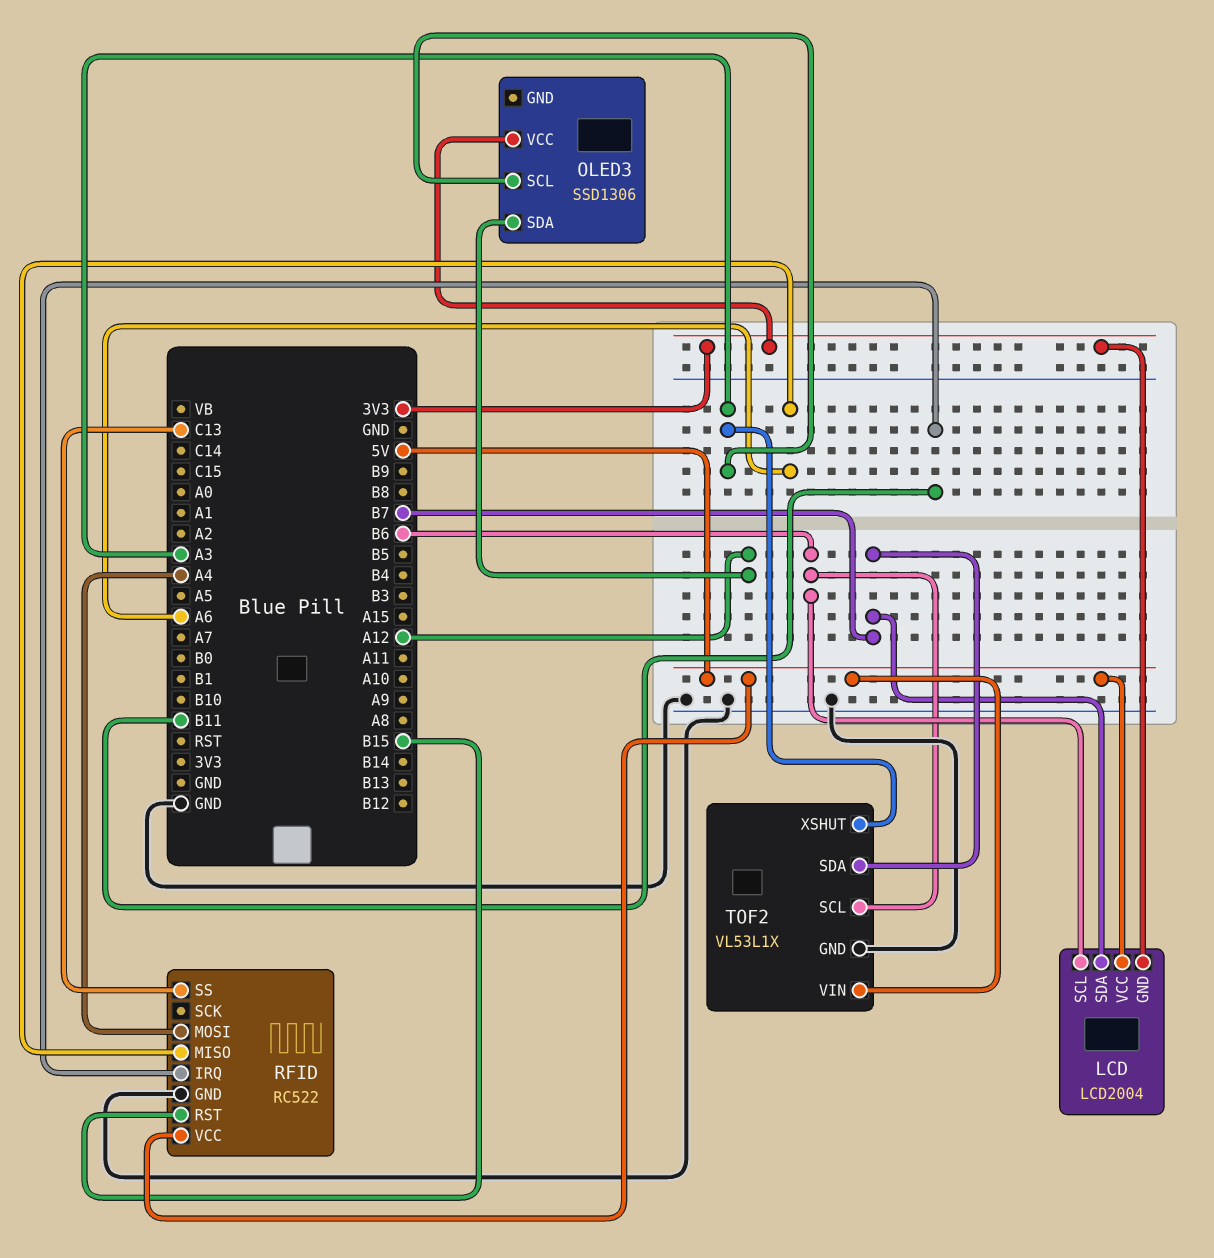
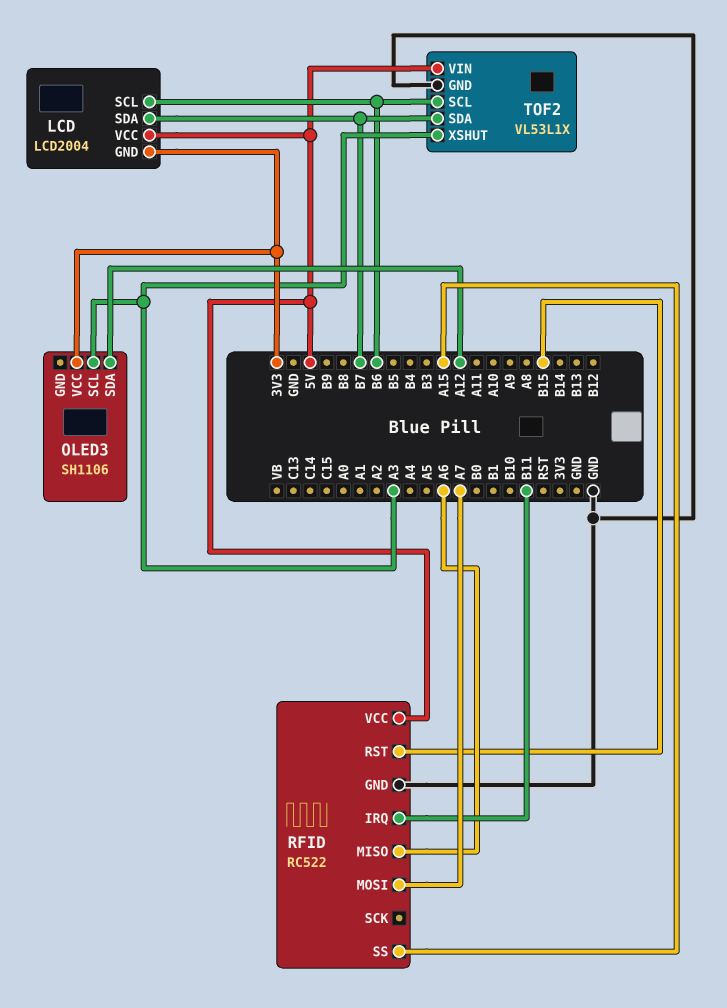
OLED3: SSD1306 -> SH1106
RFID pin MOSI: A4 -> A7
RFID pin SS: C13 -> A15

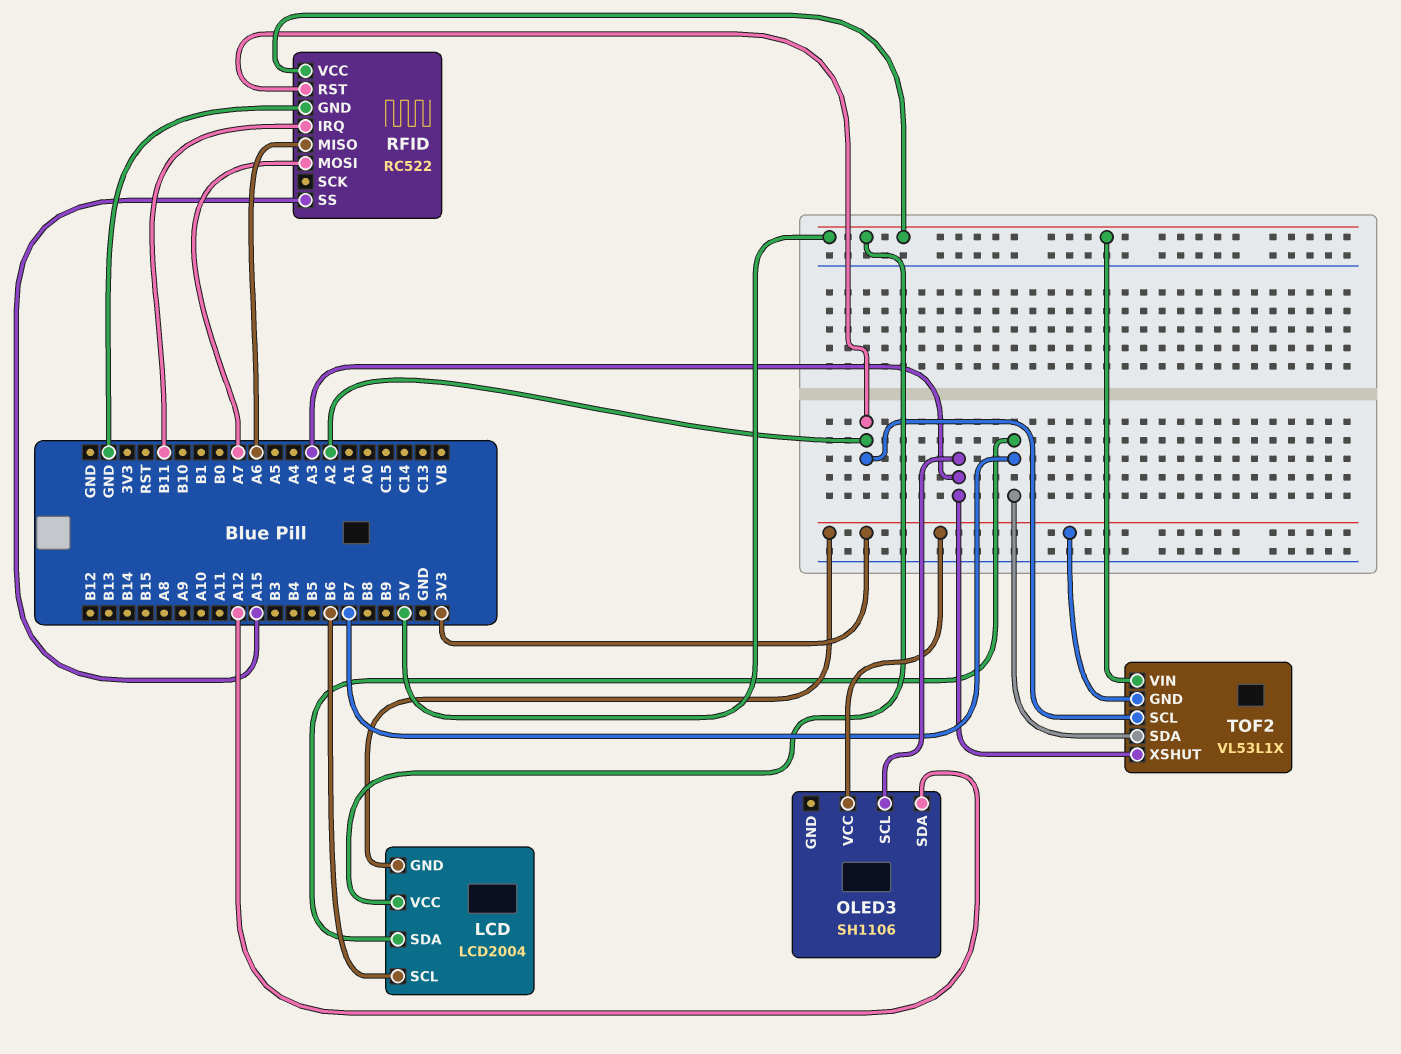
RFID pin RST: B15 -> A2
TOF2 pin GND: GND -> 3V3
TOF2 pin SCL: B6 -> A2

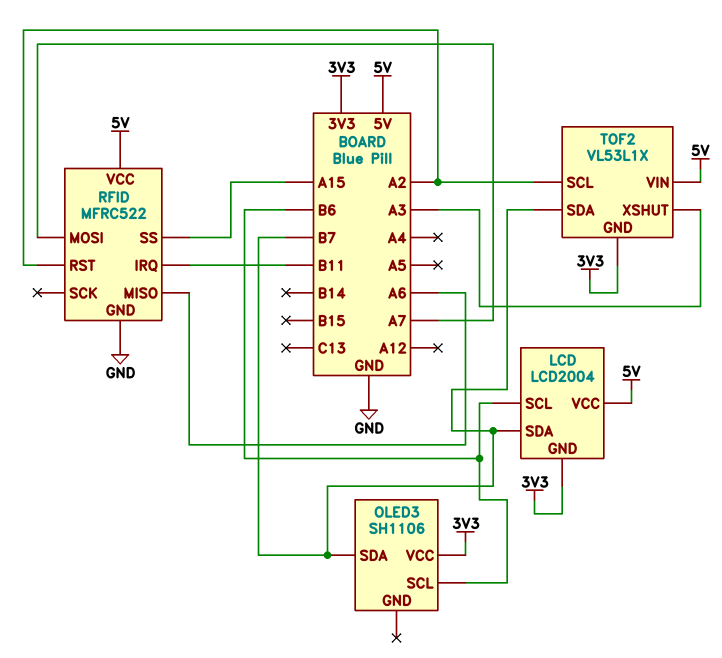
OLED3 pin SCL: A3 -> B6
OLED3 pin SDA: A12 -> B7
RFID: RC522 -> MFRC522

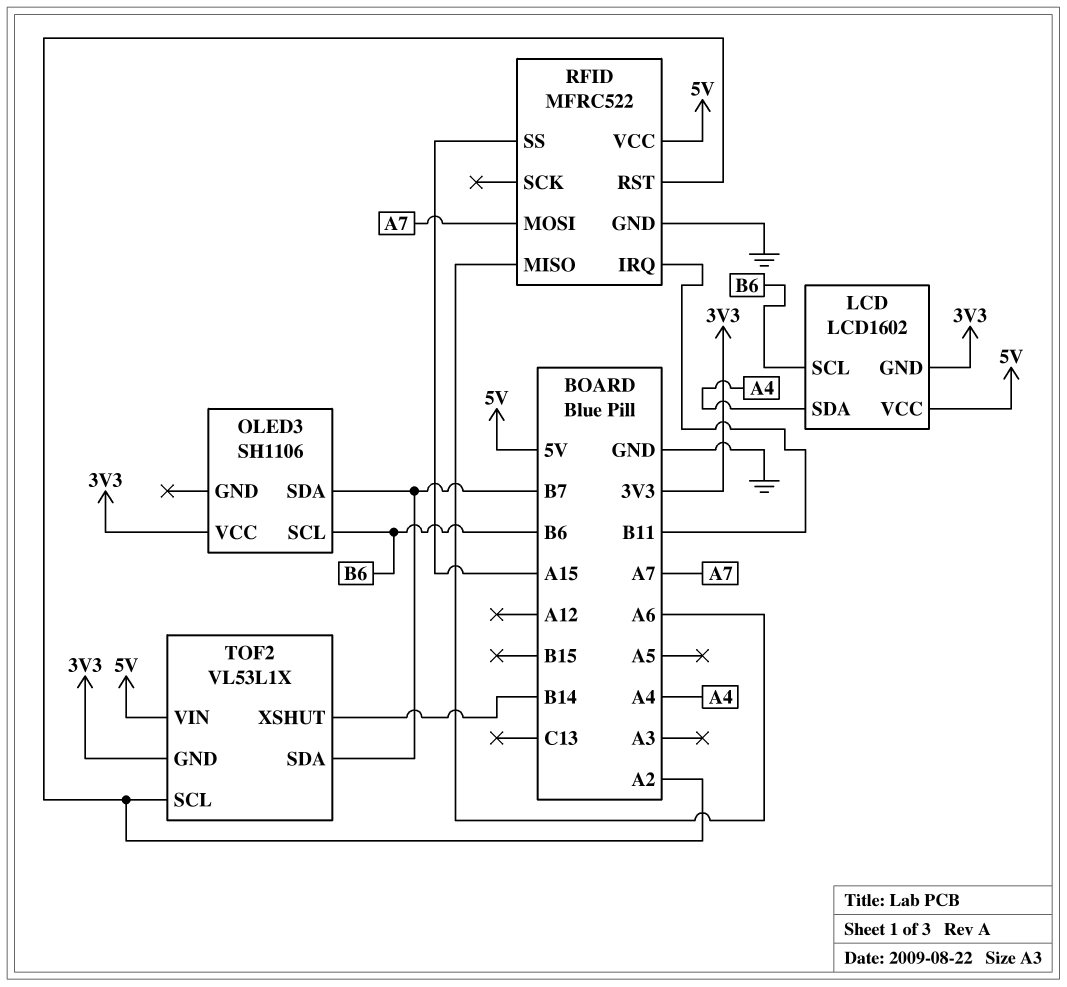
LCD: LCD2004 -> LCD1602
LCD pin SDA: B7 -> A4
TOF2 pin XSHUT: A3 -> B14

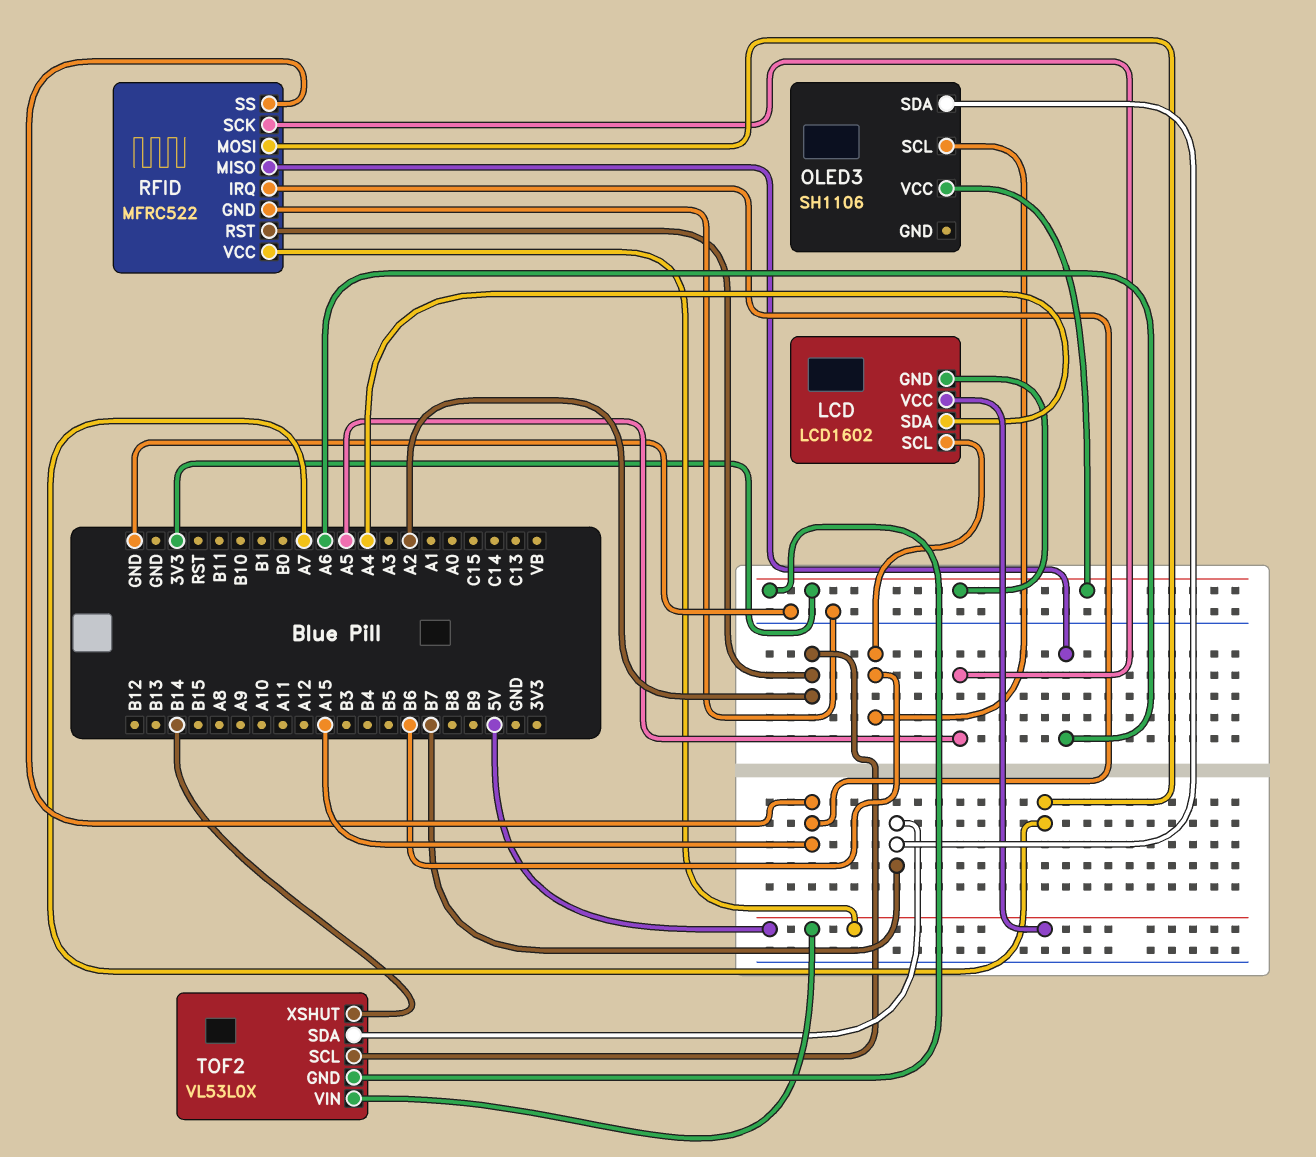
RFID pin IRQ: B11 -> A15
RFID pin SCK: none -> A5
TOF2: VL53L1X -> VL53L0X

